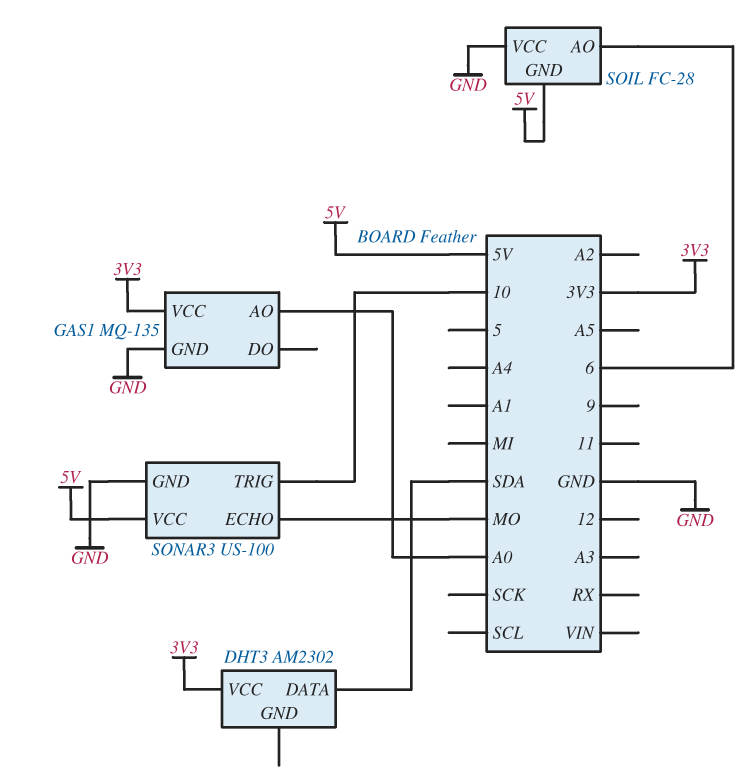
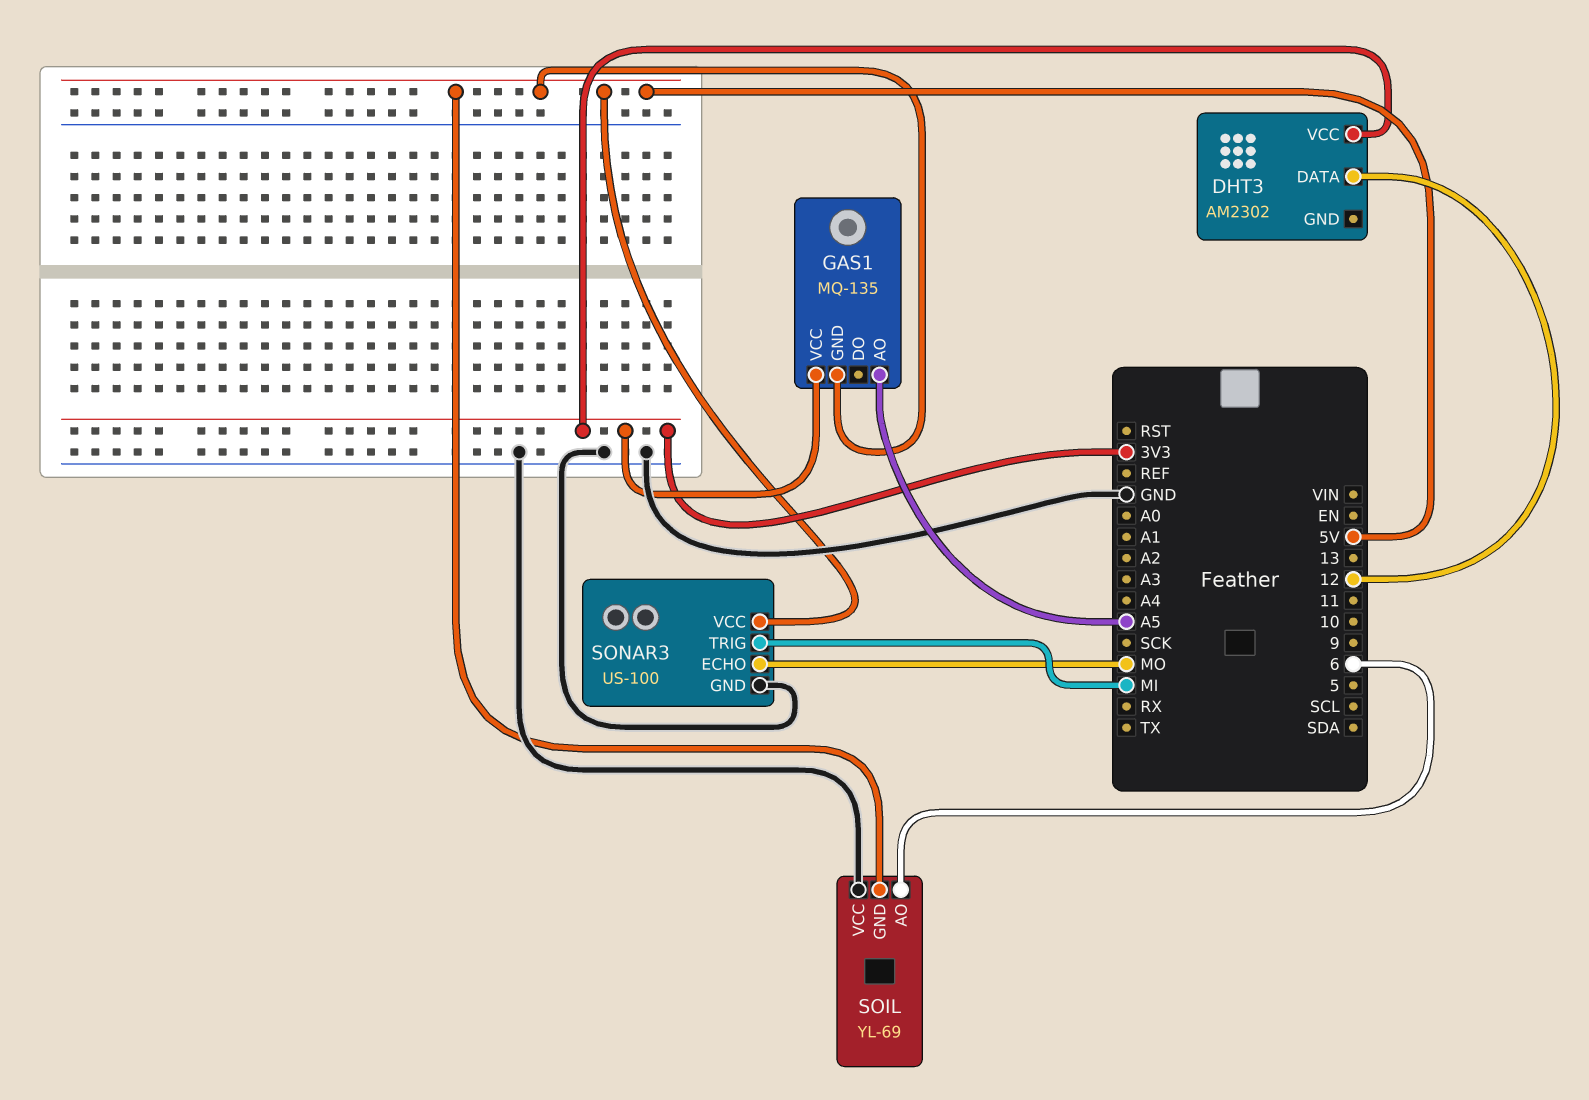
DHT3 pin DATA: SDA -> 12
GAS1 pin AO: A0 -> A5
GAS1 pin GND: GND -> 5V
SOIL: FC-28 -> YL-69
SONAR3 pin TRIG: 10 -> MI

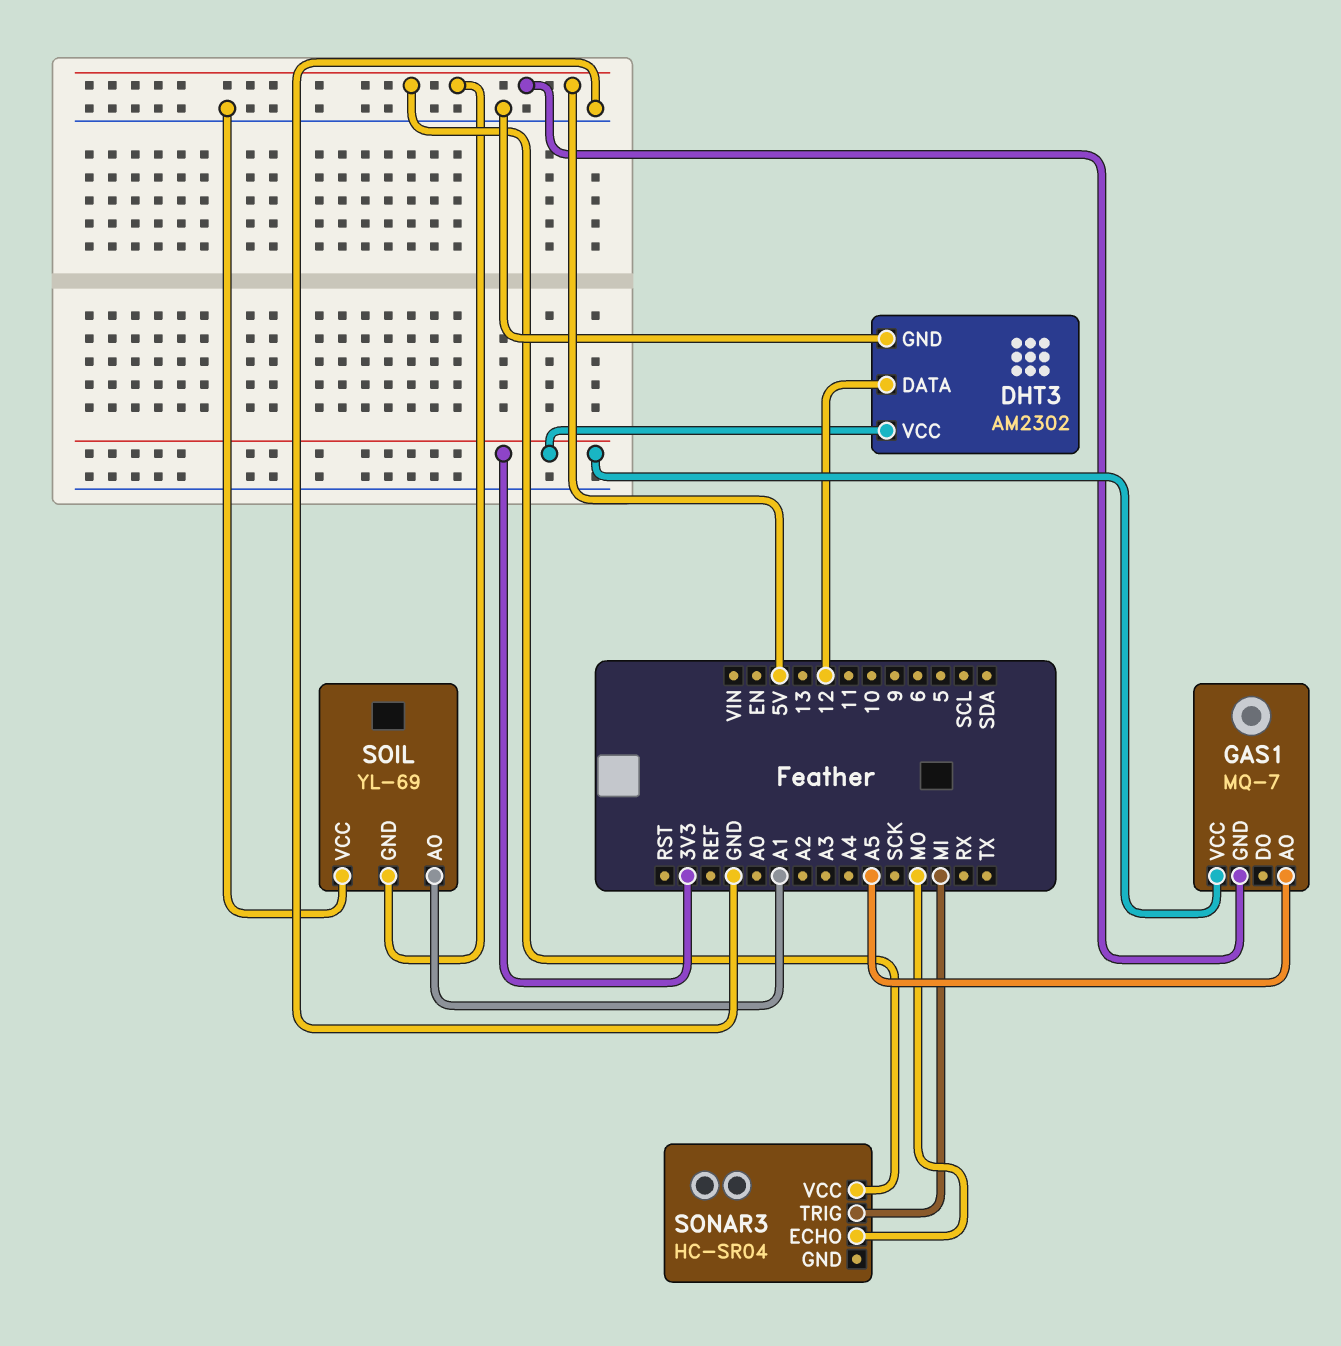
DHT3 pin GND: none -> GND
GAS1: MQ-135 -> MQ-7
SOIL pin AO: 6 -> A1
SONAR3: US-100 -> HC-SR04
SONAR3 pin GND: GND -> none

